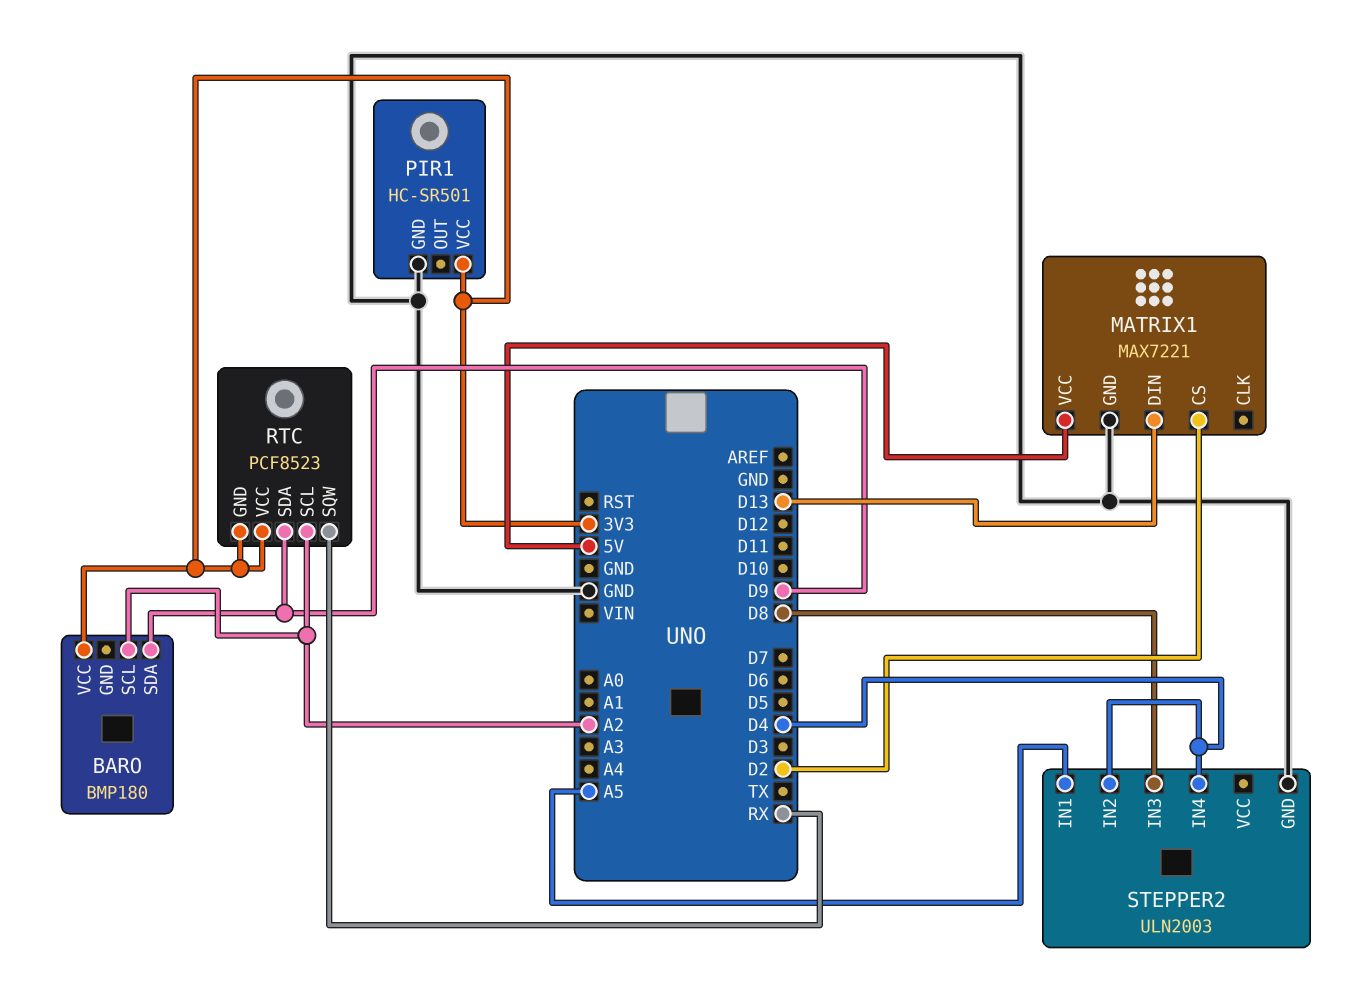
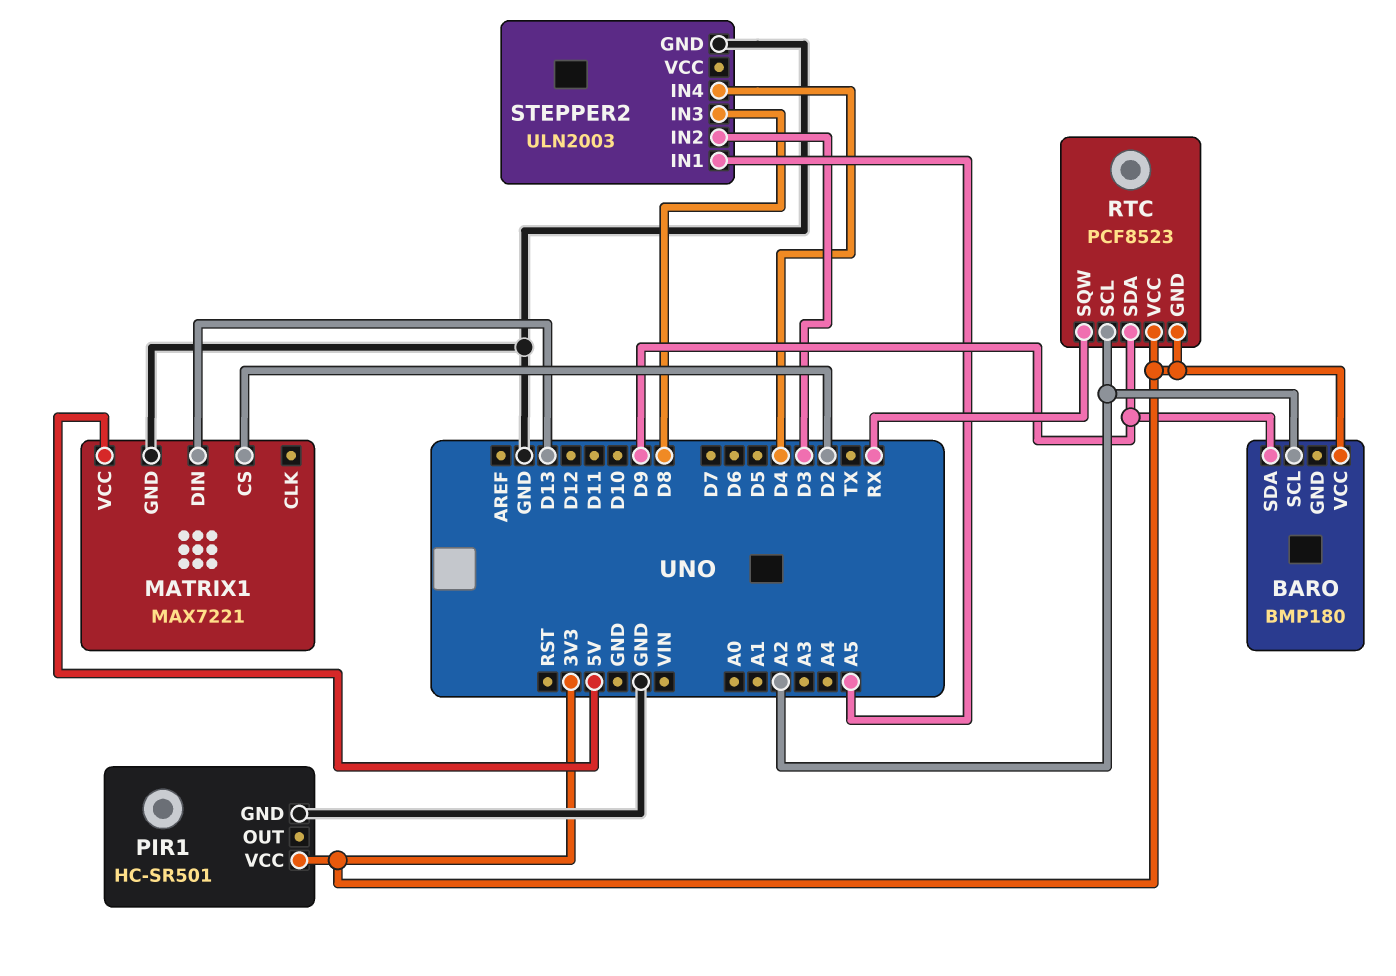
STEPPER2 pin IN2: D4 -> D3

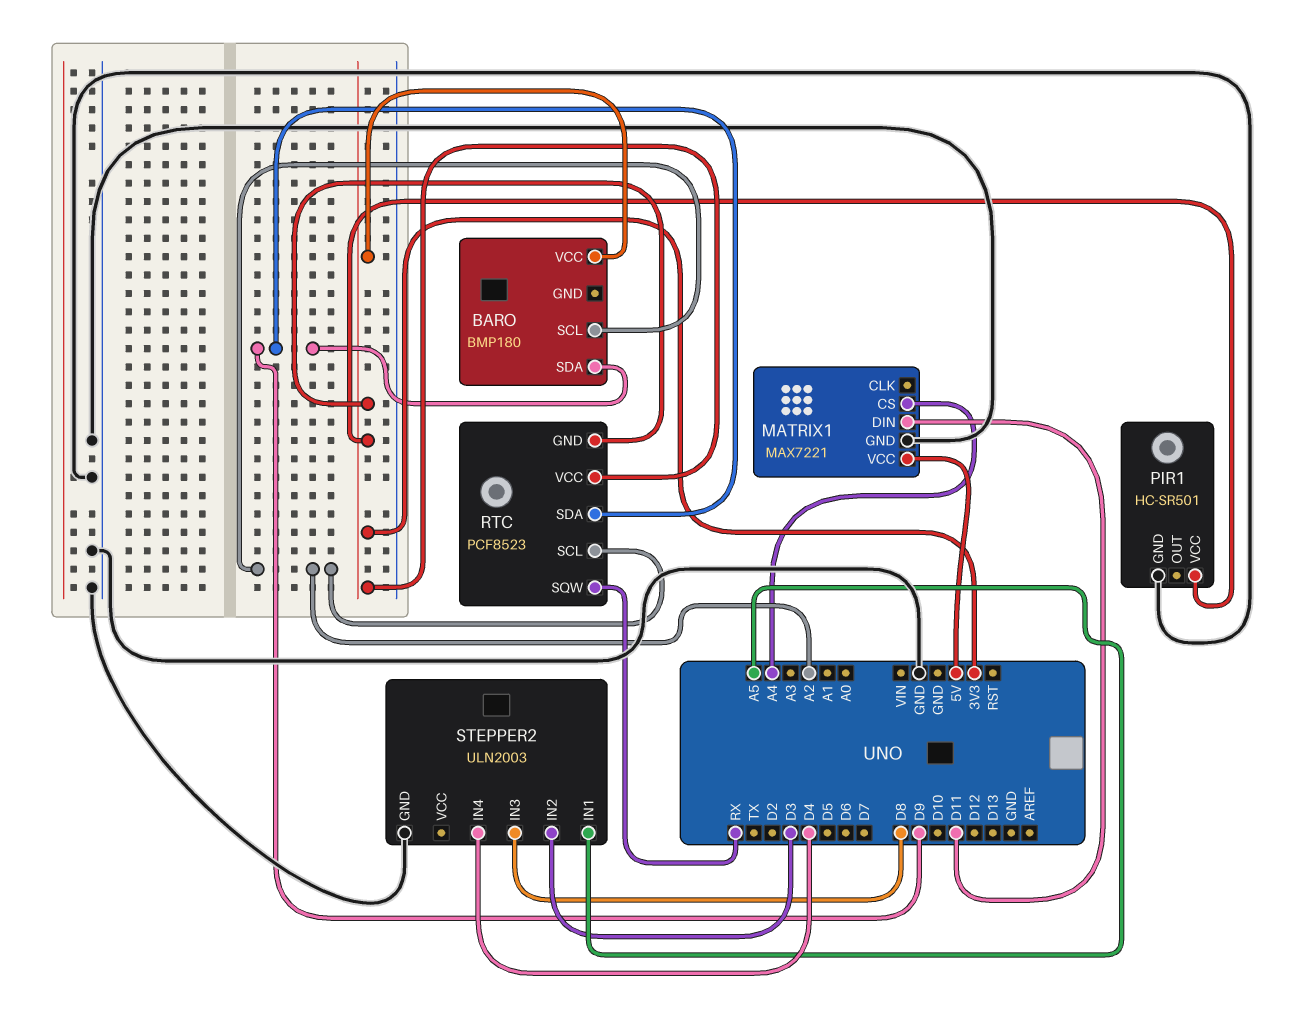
MATRIX1 pin CS: D2 -> A4
MATRIX1 pin DIN: D13 -> D11

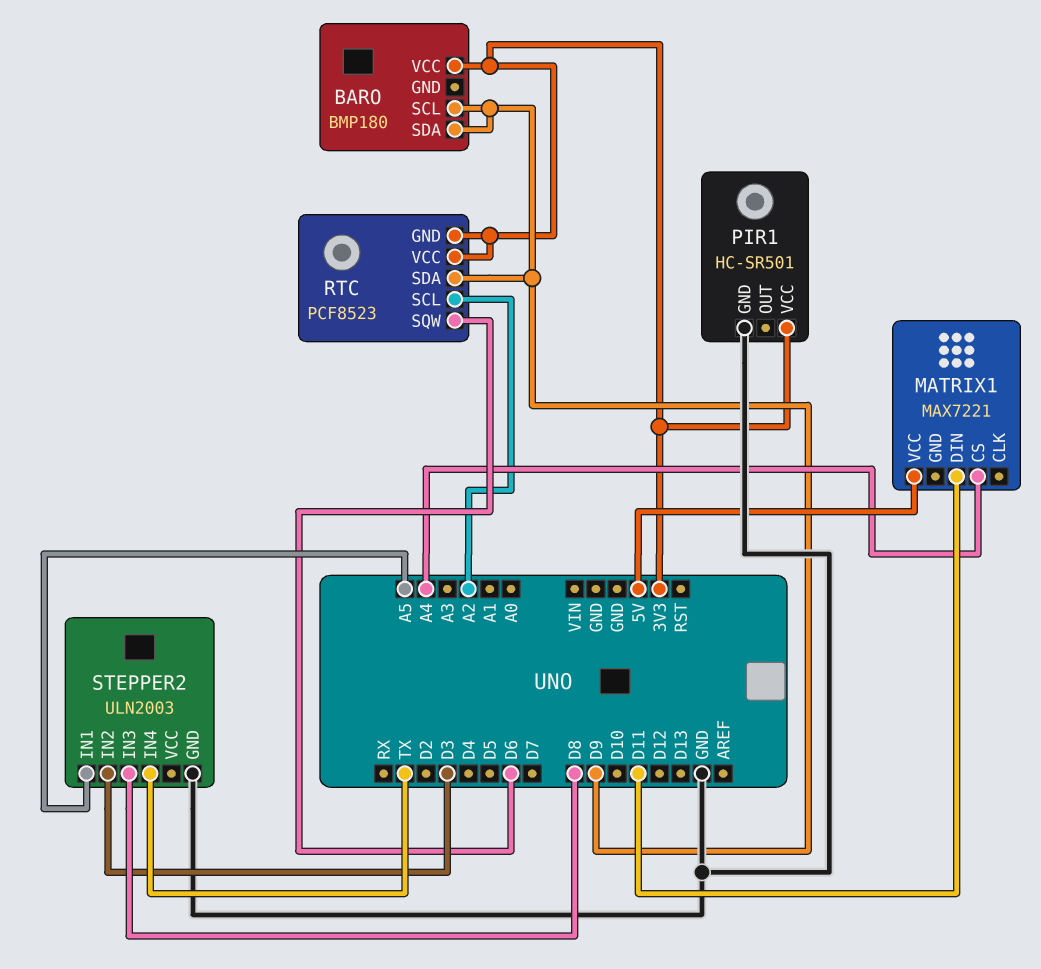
BARO pin SCL: A2 -> D9
MATRIX1 pin GND: GND -> none
RTC pin SQW: RX -> D6
STEPPER2 pin IN4: D4 -> TX

